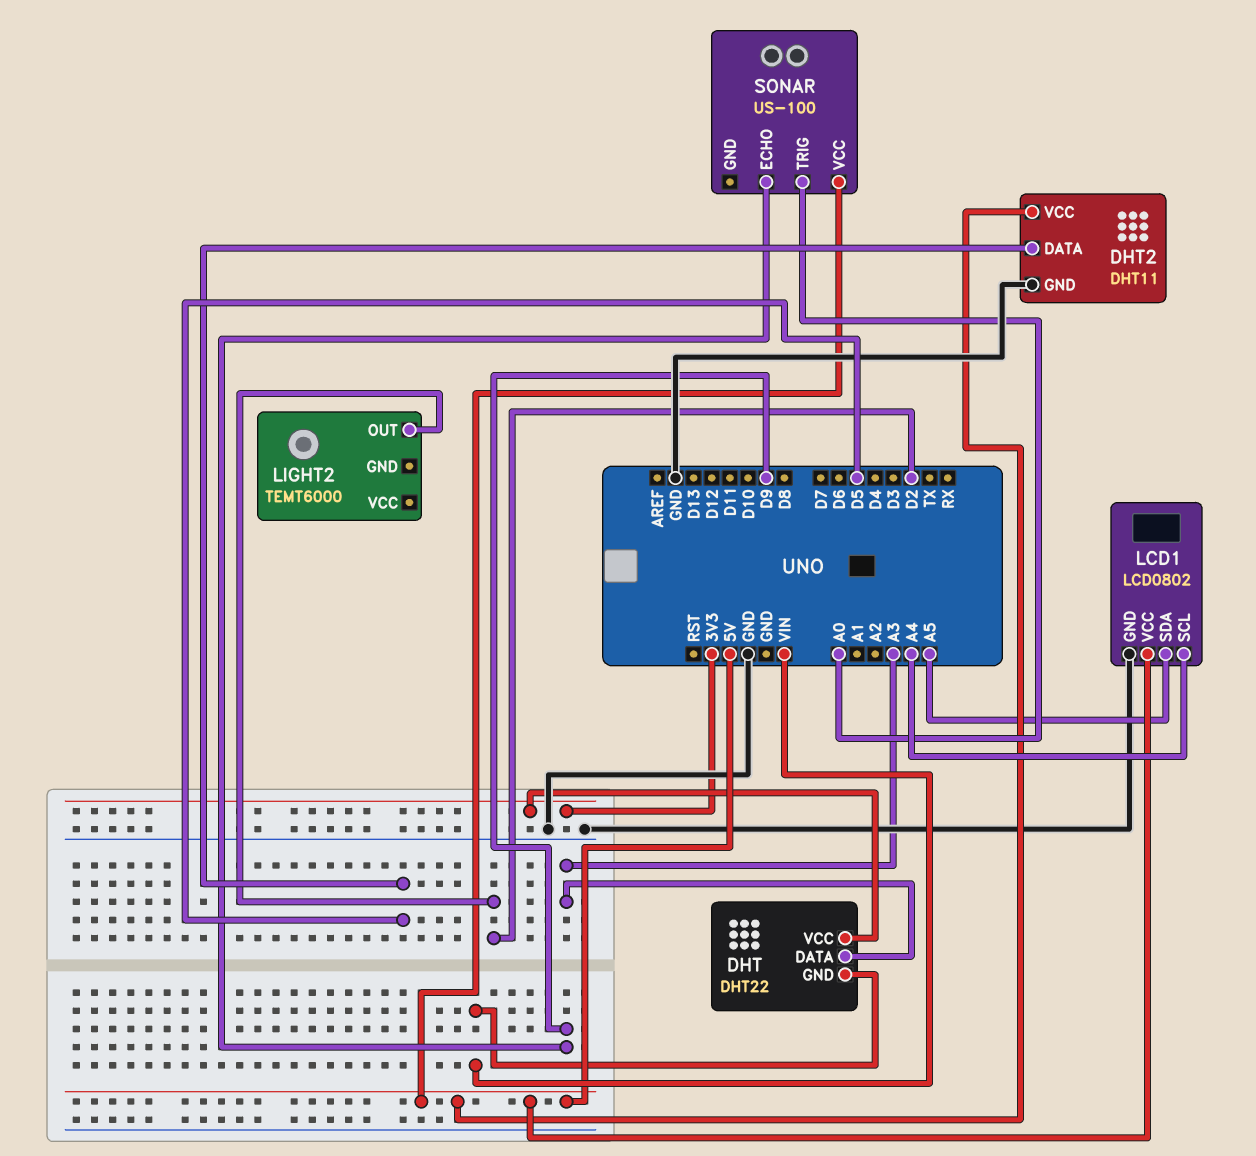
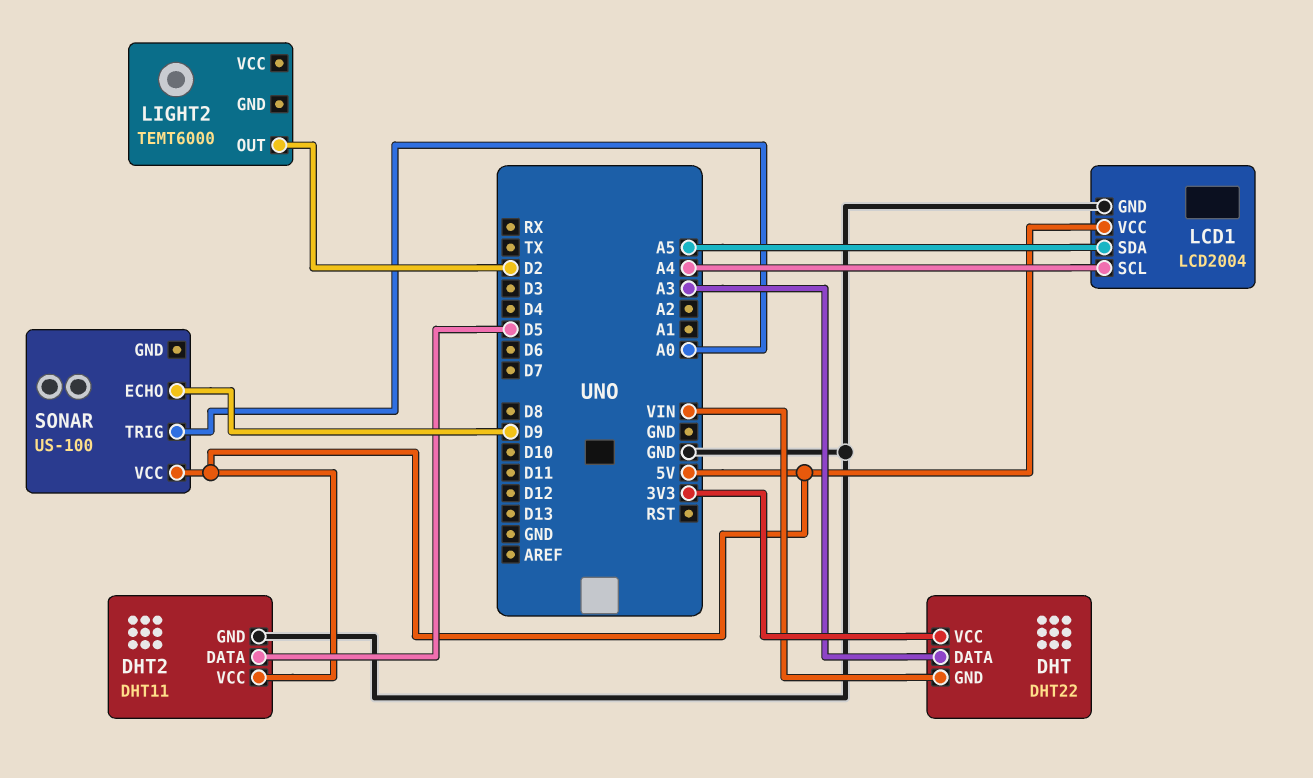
LCD1: LCD0802 -> LCD2004

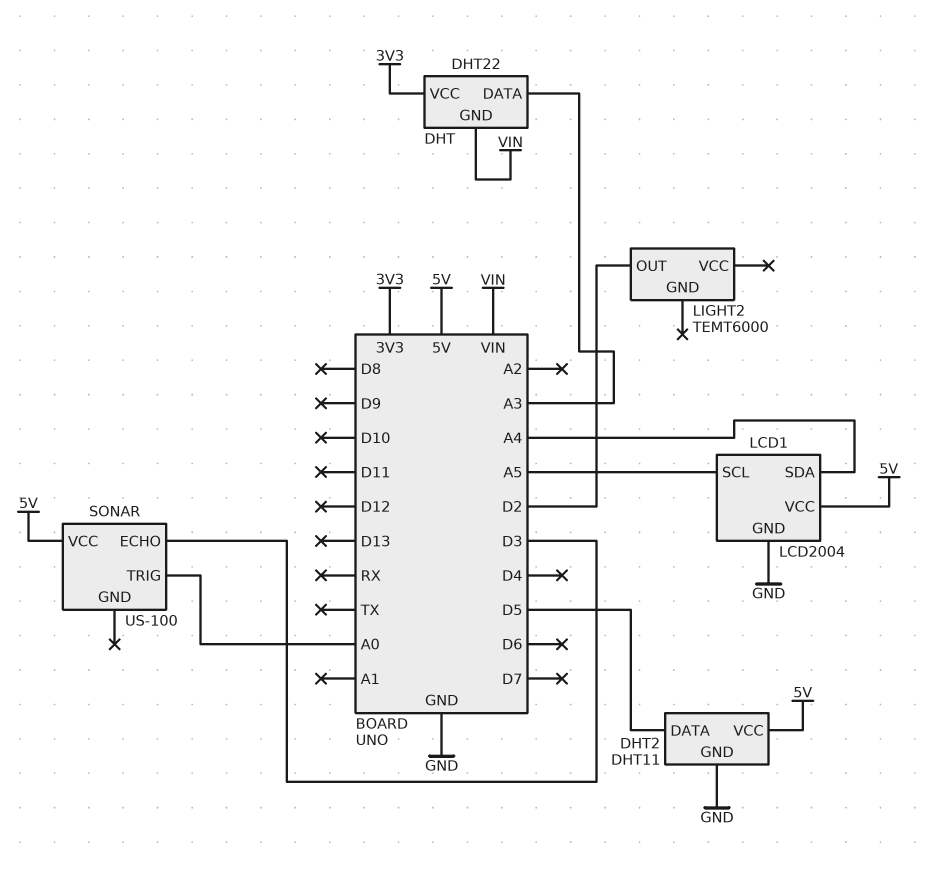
LCD1 pin SCL: A4 -> A5
LCD1 pin SDA: A5 -> A4
SONAR pin ECHO: D9 -> D3

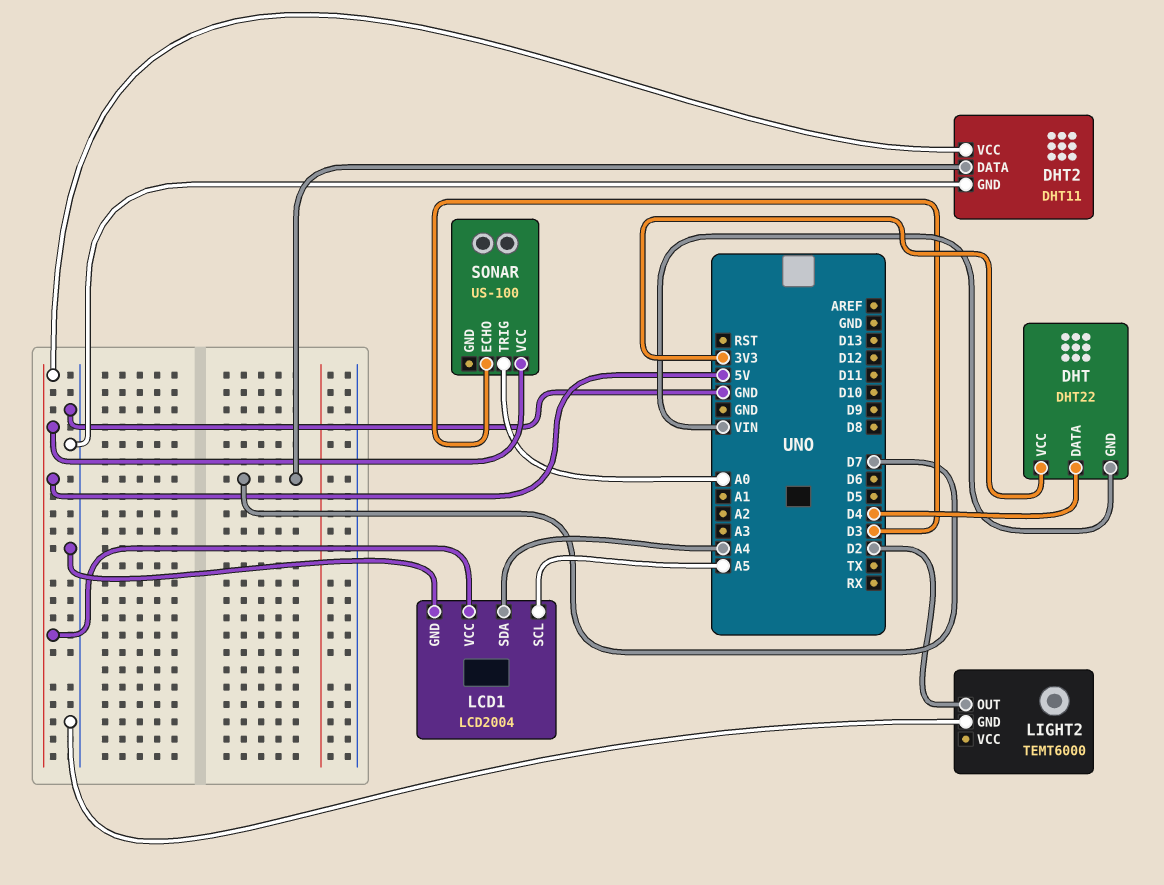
DHT pin DATA: A3 -> D4
DHT2 pin DATA: D5 -> D7
LIGHT2 pin GND: none -> GND

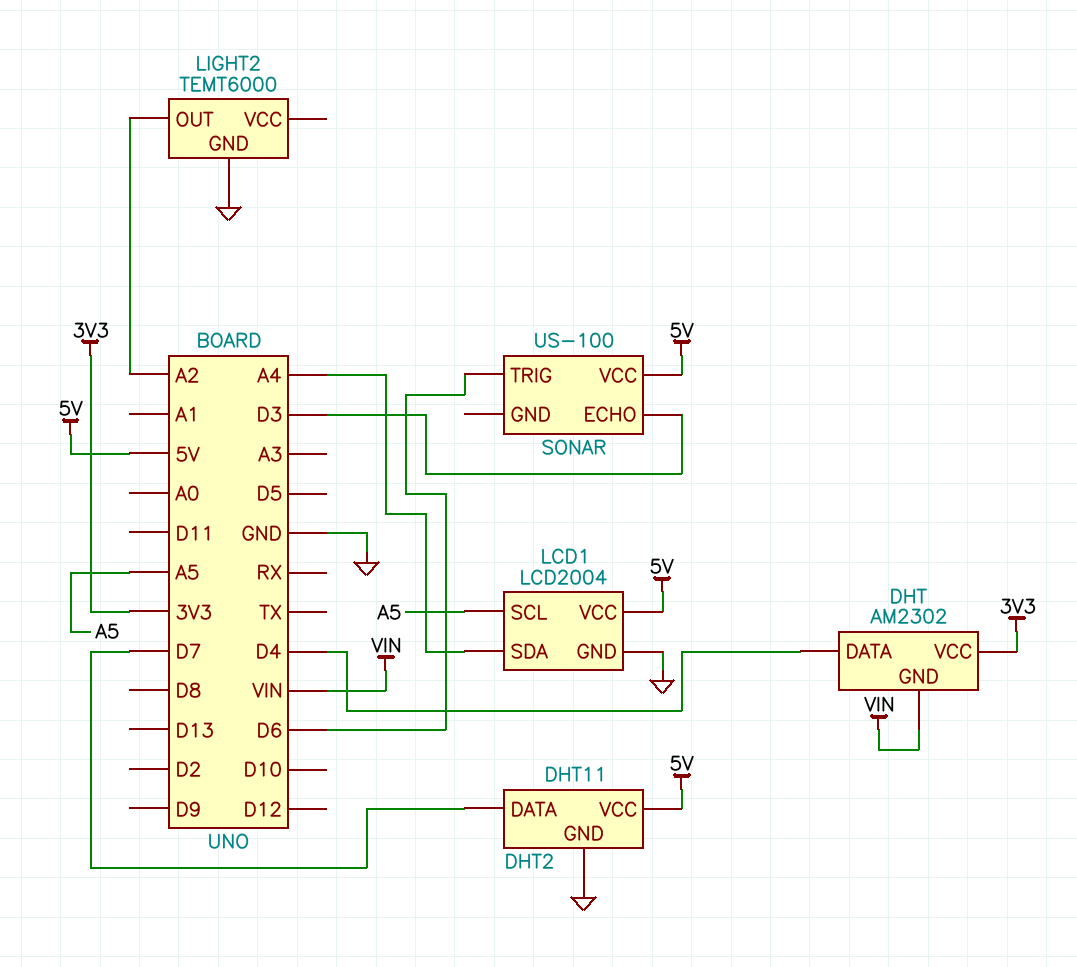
DHT: DHT22 -> AM2302
LIGHT2 pin OUT: D2 -> A2
SONAR pin TRIG: A0 -> D6

